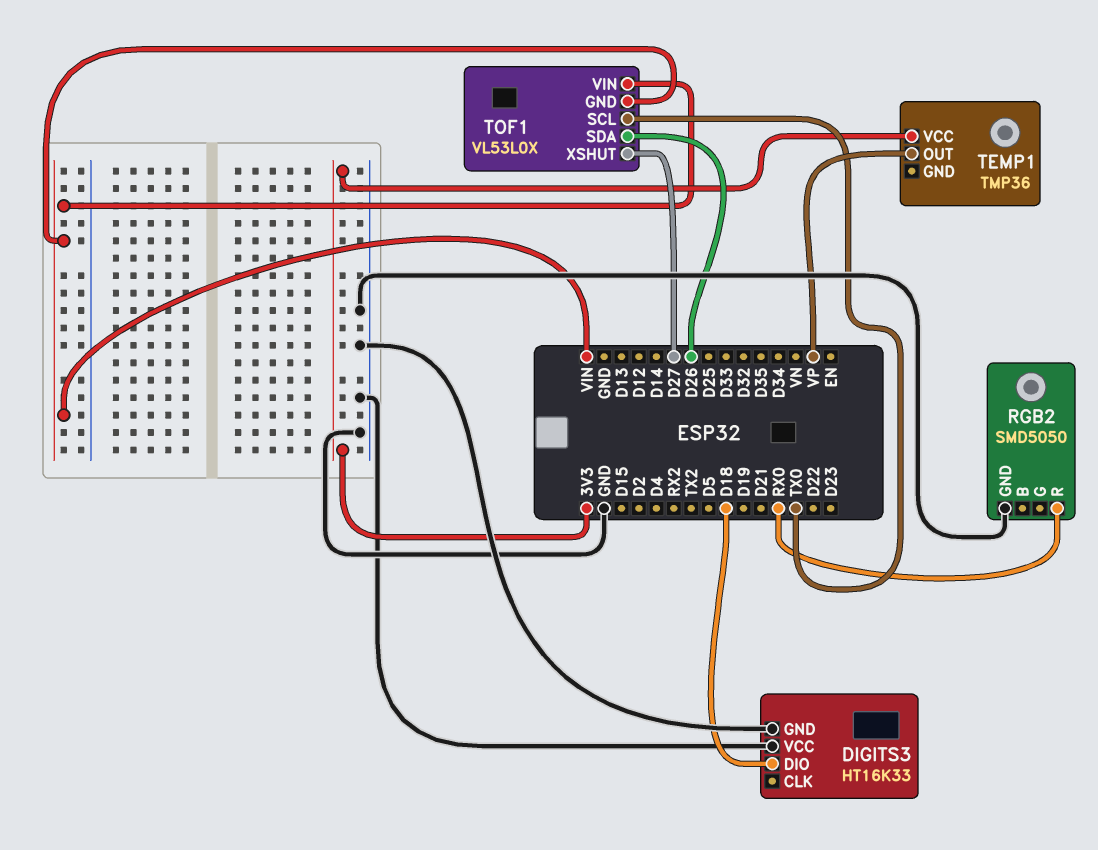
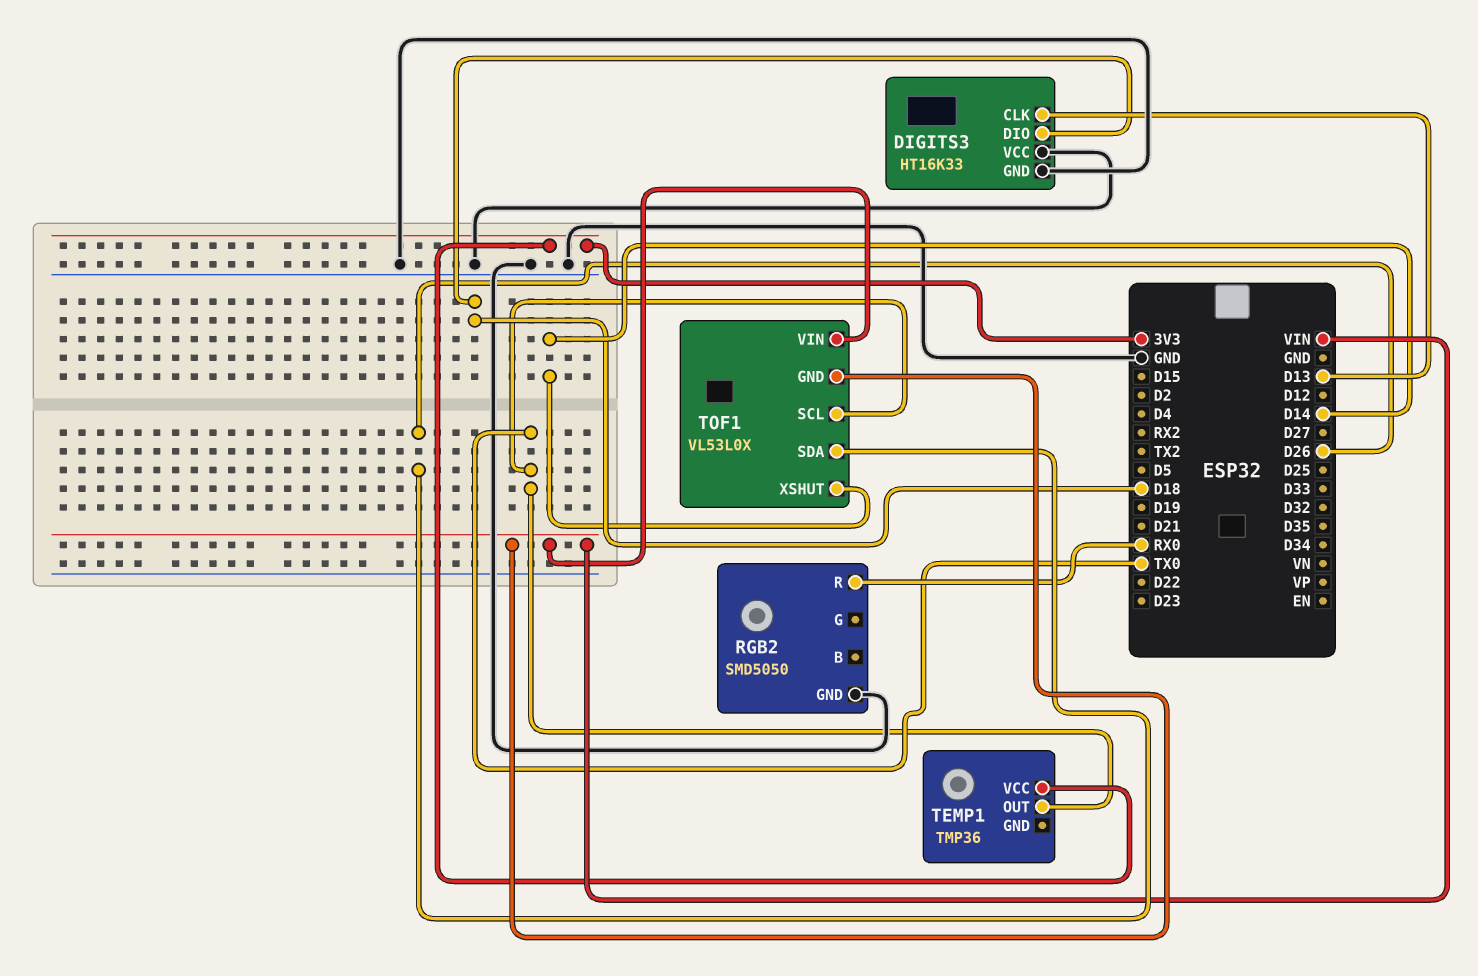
DIGITS3 pin CLK: none -> D13
TEMP1 pin OUT: VP -> TX0
TOF1 pin XSHUT: D27 -> D14

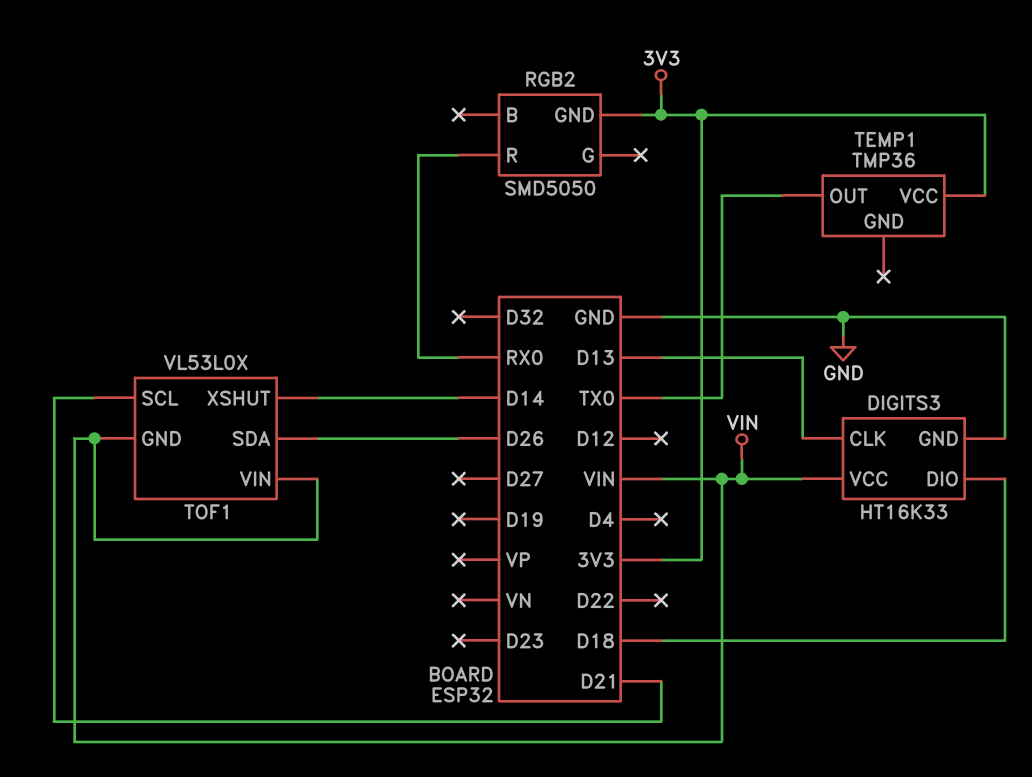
DIGITS3 pin VCC: GND -> VIN
RGB2 pin GND: GND -> 3V3
TOF1 pin SCL: TX0 -> D21

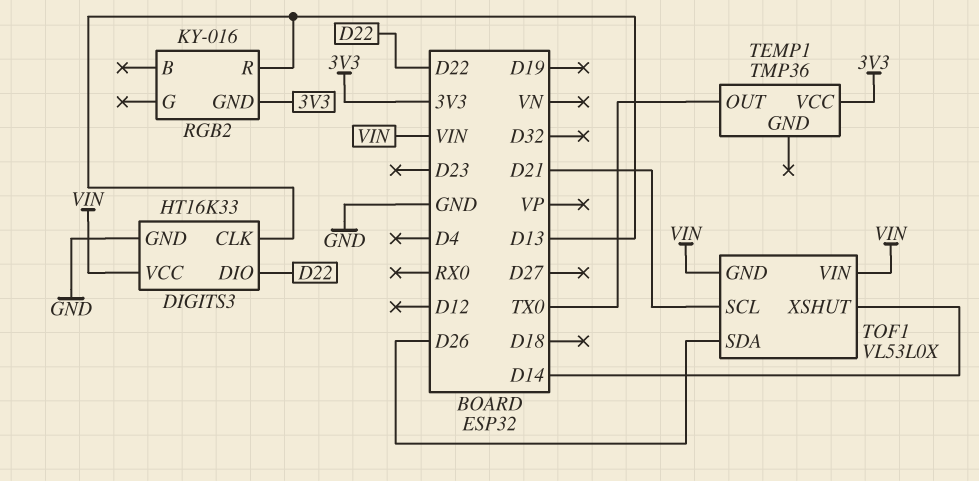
DIGITS3 pin DIO: D18 -> D22
RGB2: SMD5050 -> KY-016
RGB2 pin R: RX0 -> D13

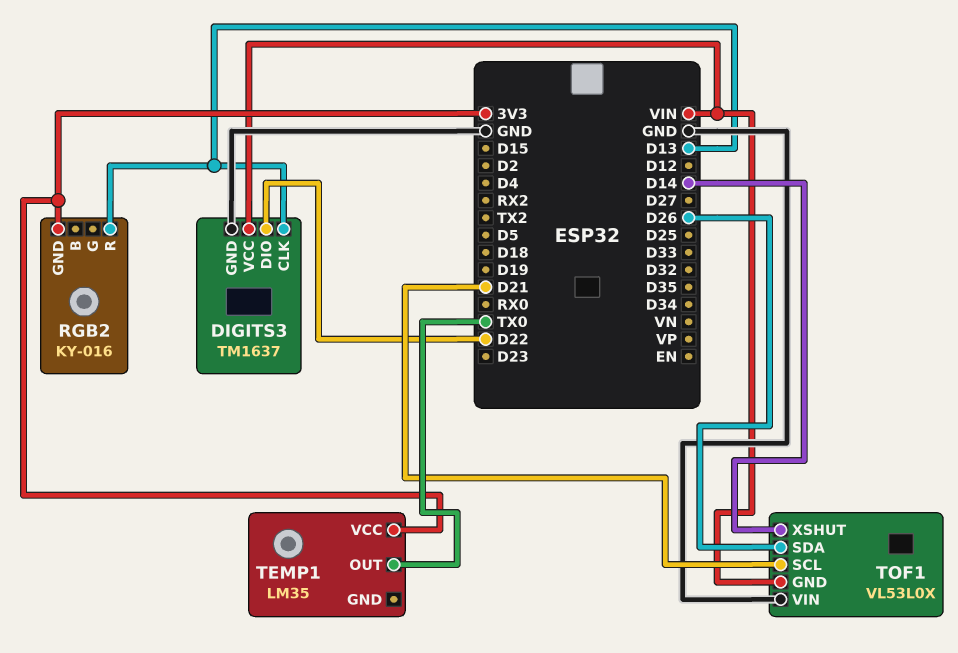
DIGITS3: HT16K33 -> TM1637
TEMP1: TMP36 -> LM35
TOF1 pin VIN: VIN -> GND

